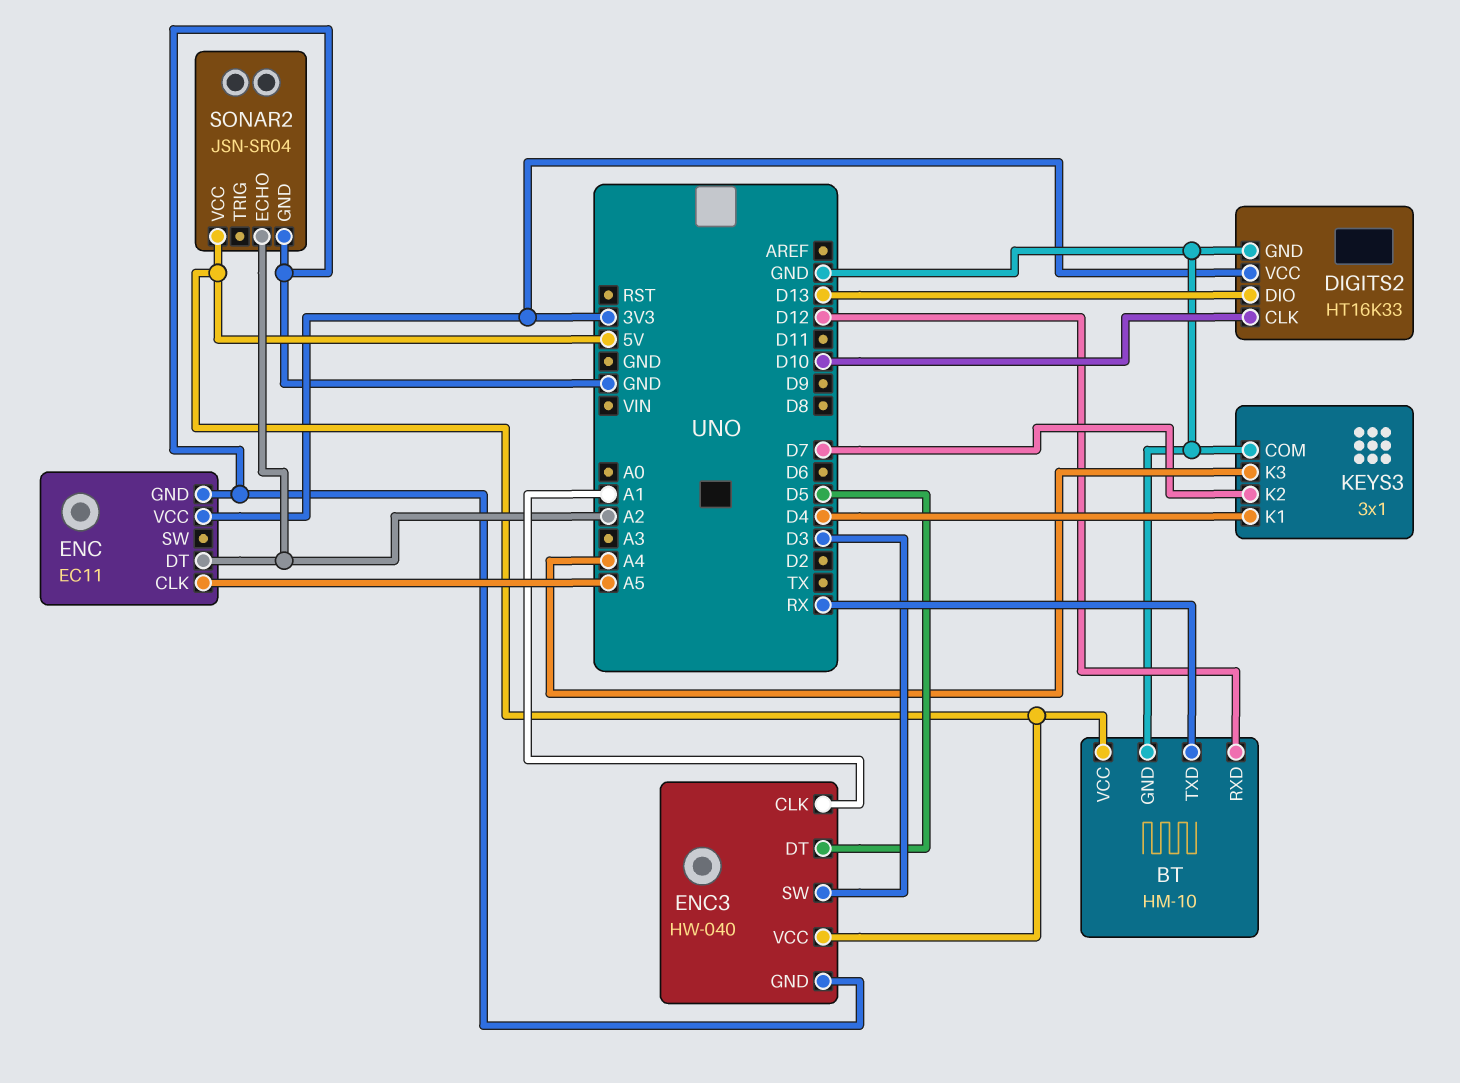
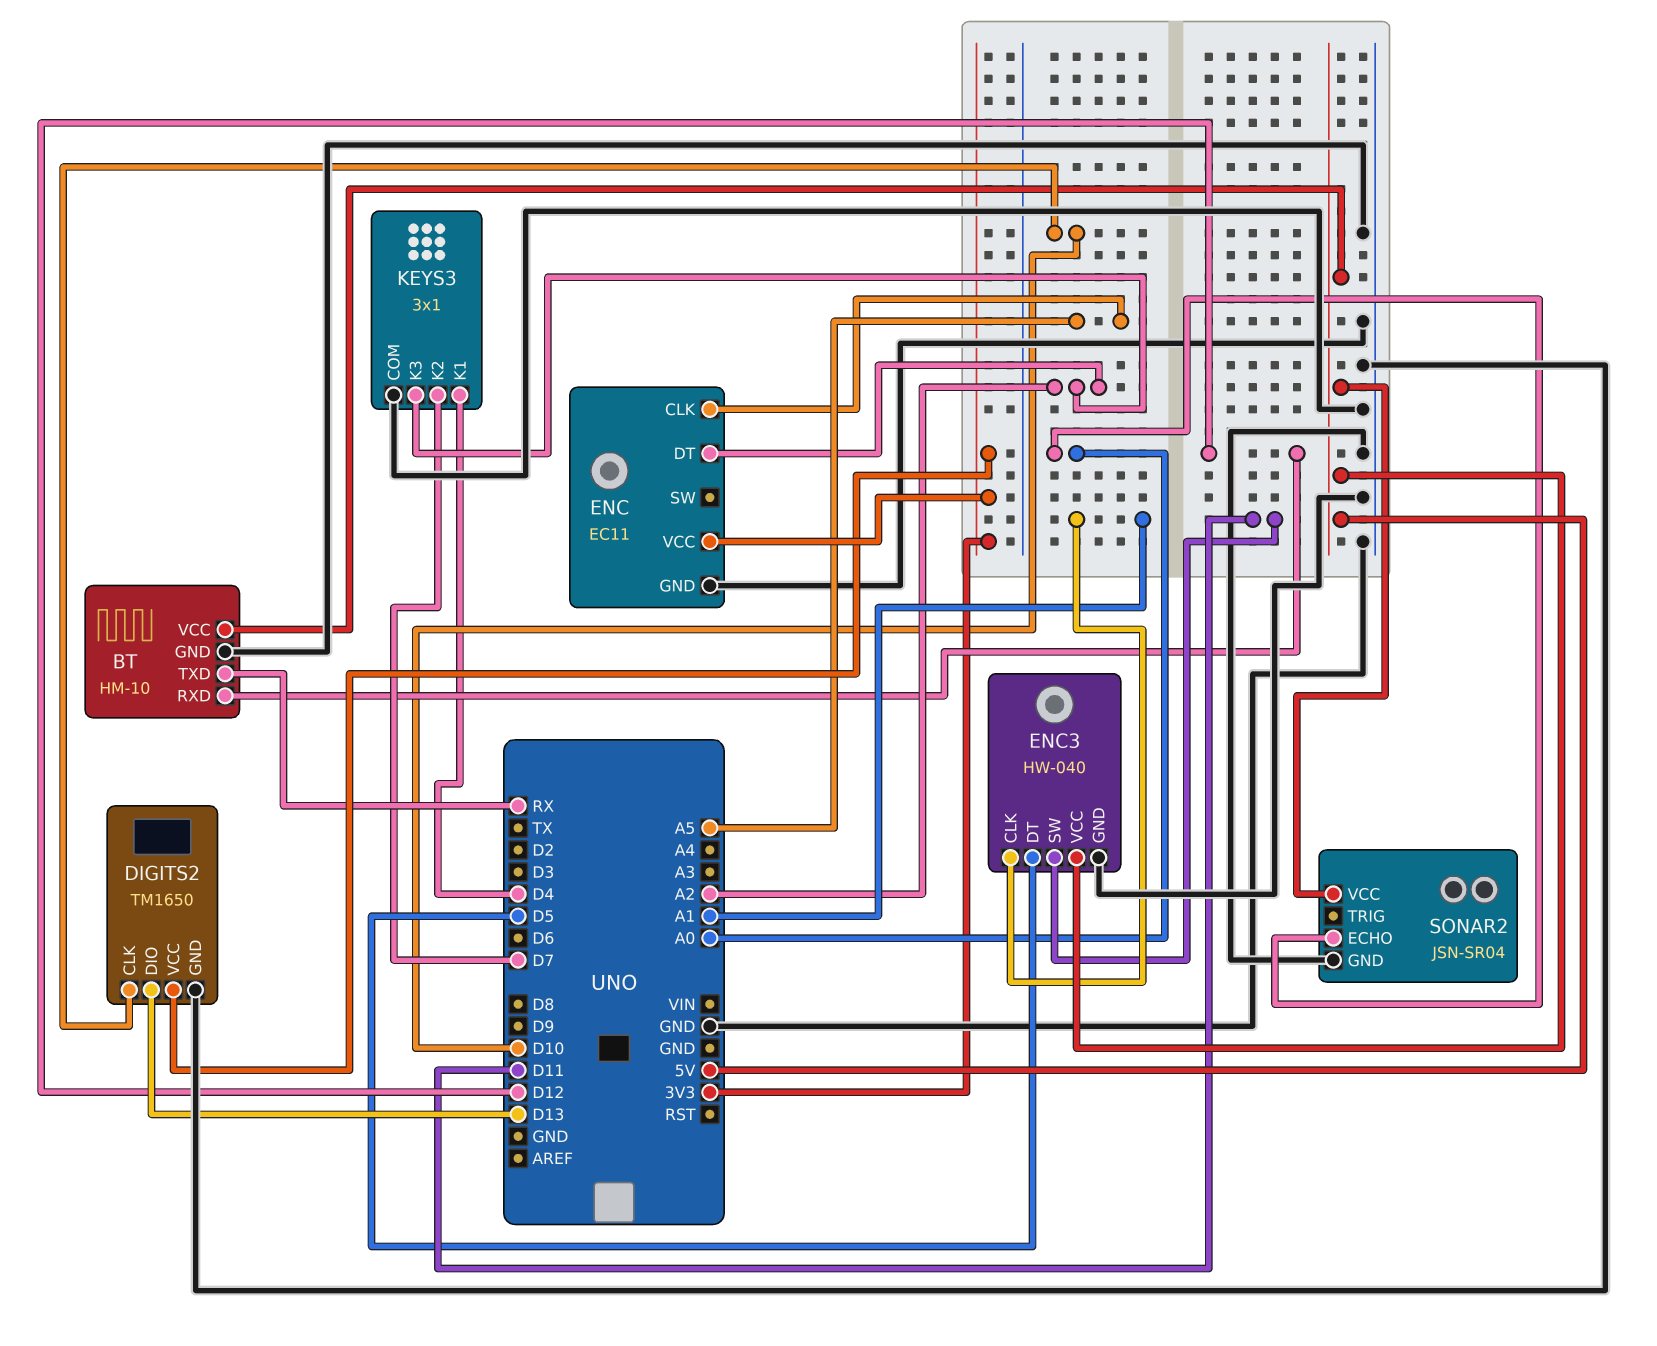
DIGITS2: HT16K33 -> TM1650
ENC3 pin SW: D3 -> D11
KEYS3 pin K3: A4 -> A2
SONAR2 pin ECHO: A2 -> A0

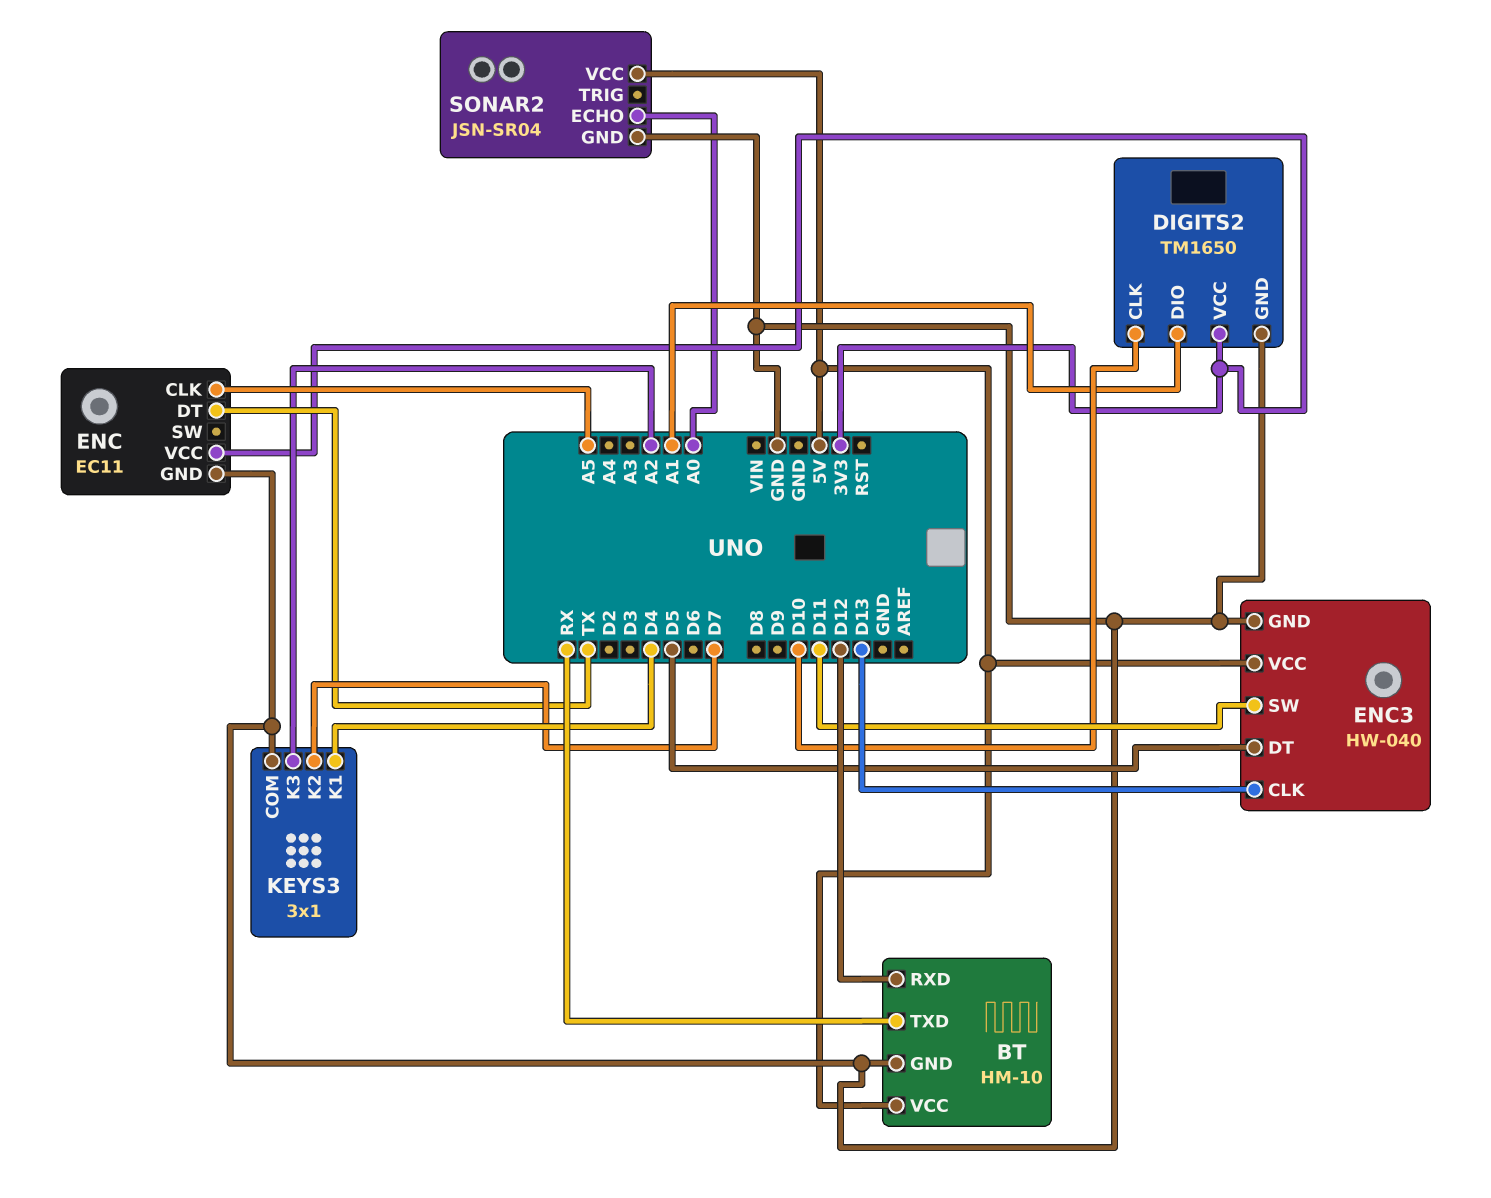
DIGITS2 pin DIO: D13 -> A1
ENC pin DT: A2 -> TX
ENC3 pin CLK: A1 -> D13

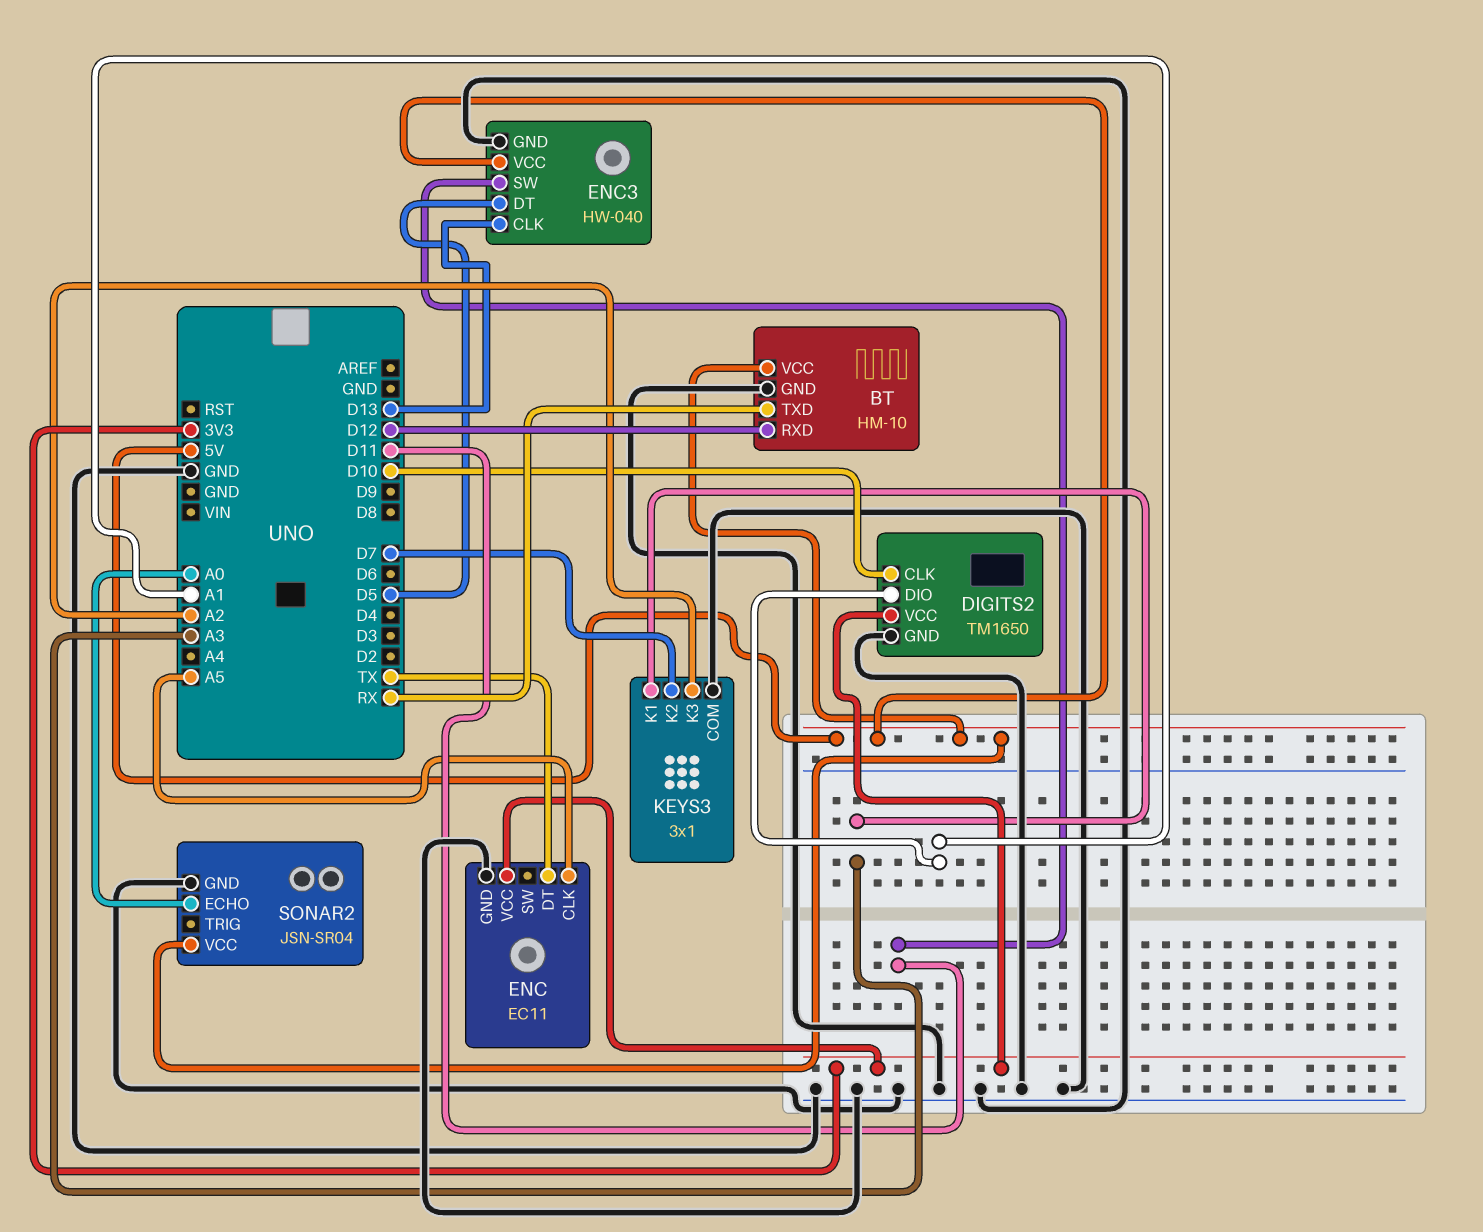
KEYS3 pin K1: D4 -> A3

